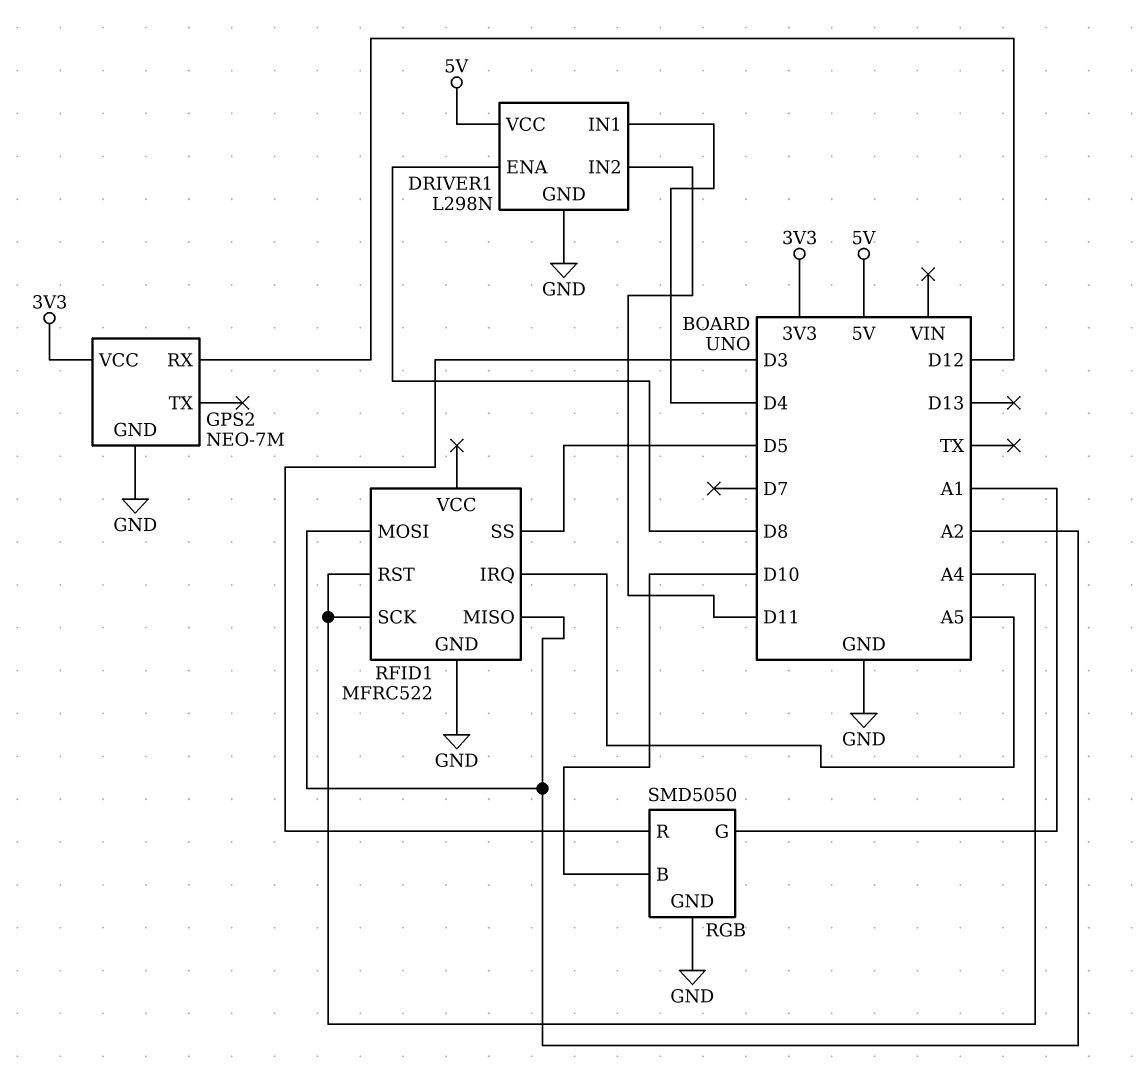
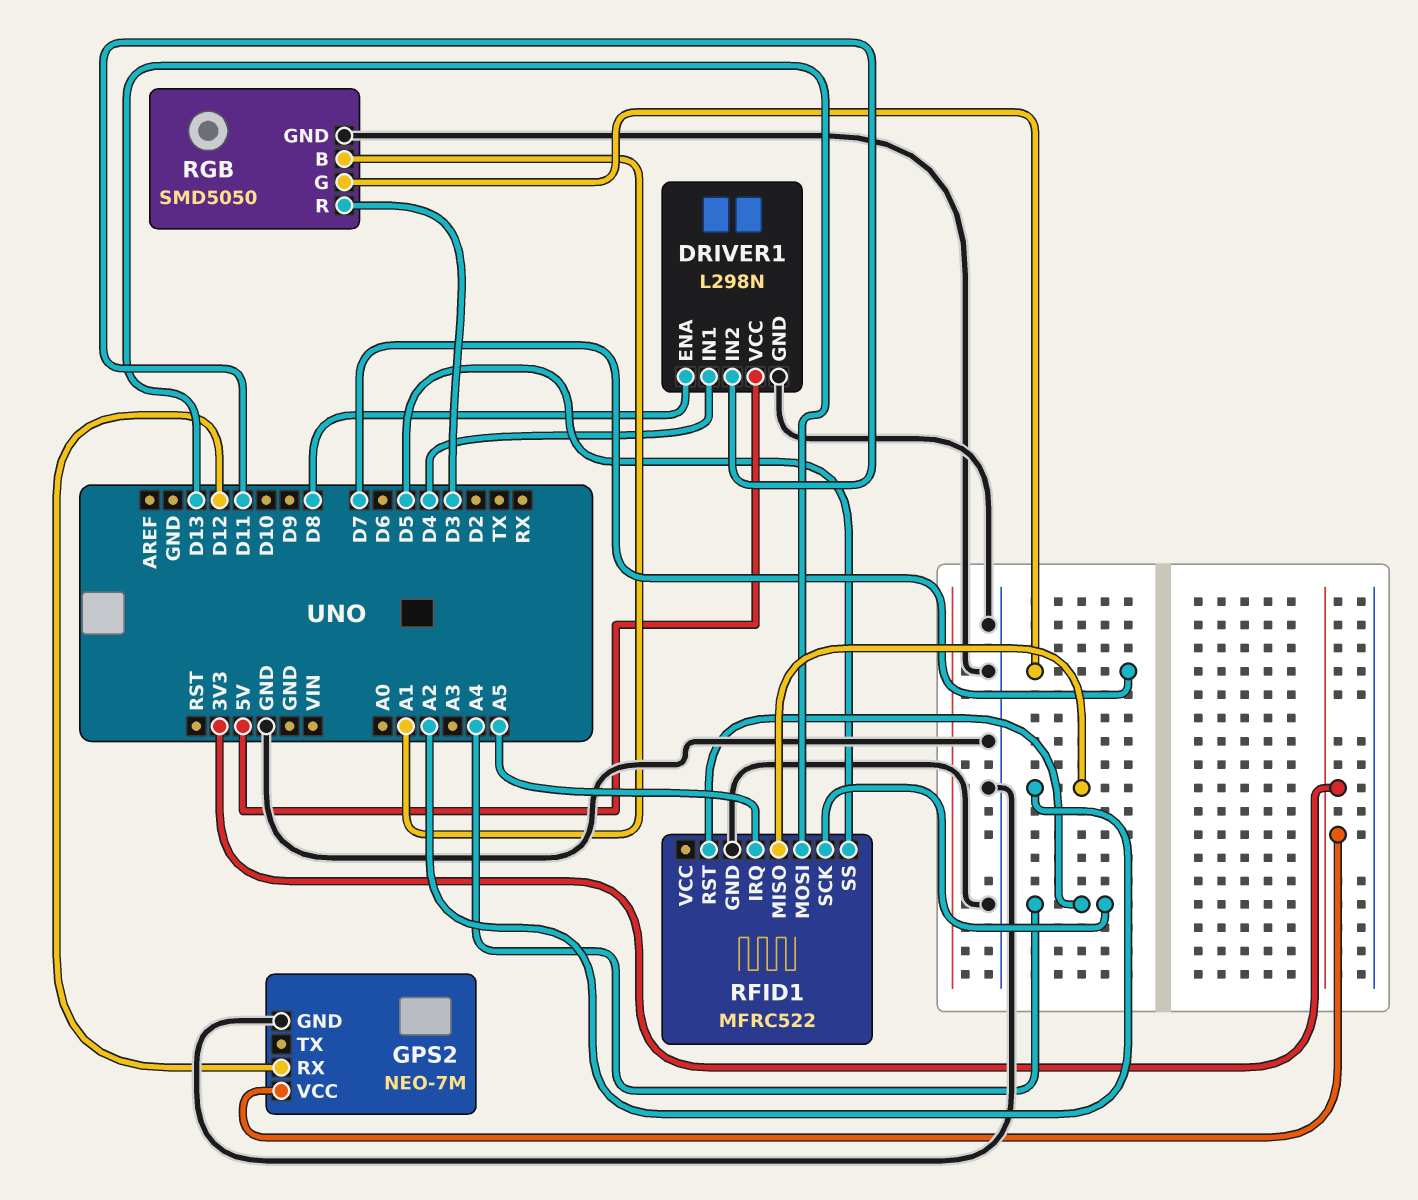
RFID1 pin MOSI: A2 -> D13
RGB pin B: D10 -> A1
RGB pin G: A1 -> D7

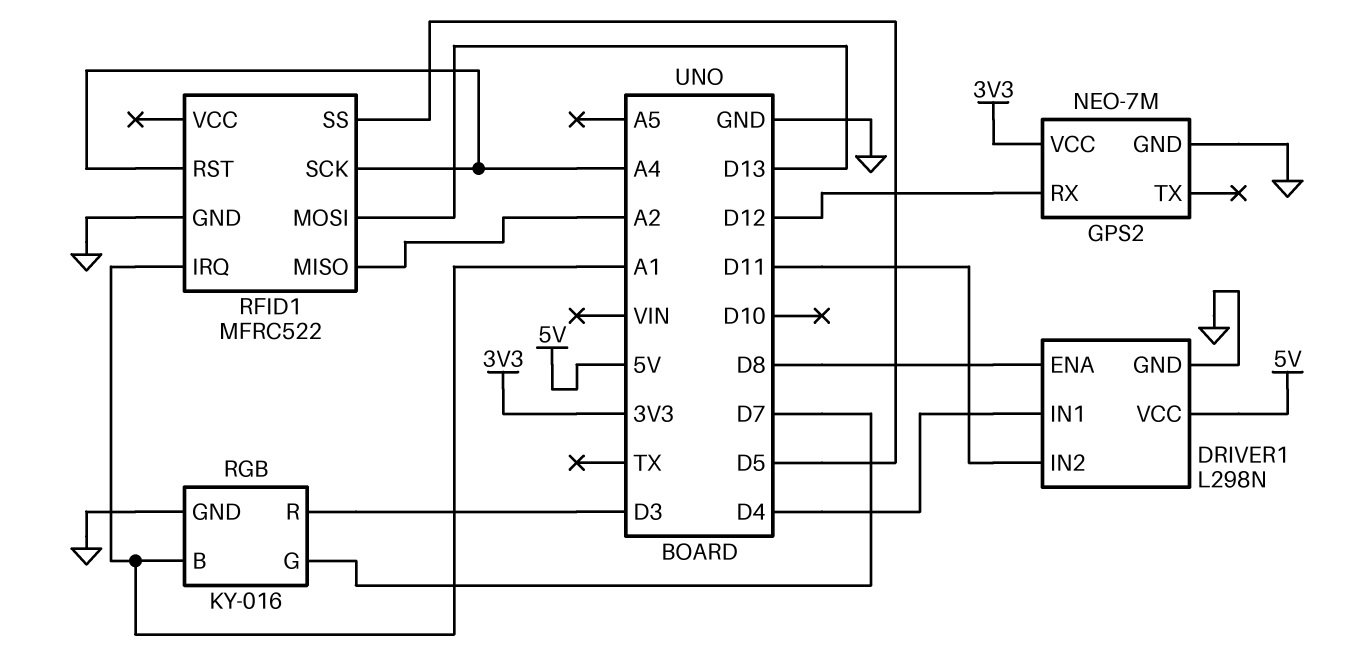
RFID1 pin IRQ: A5 -> A1
RGB: SMD5050 -> KY-016

